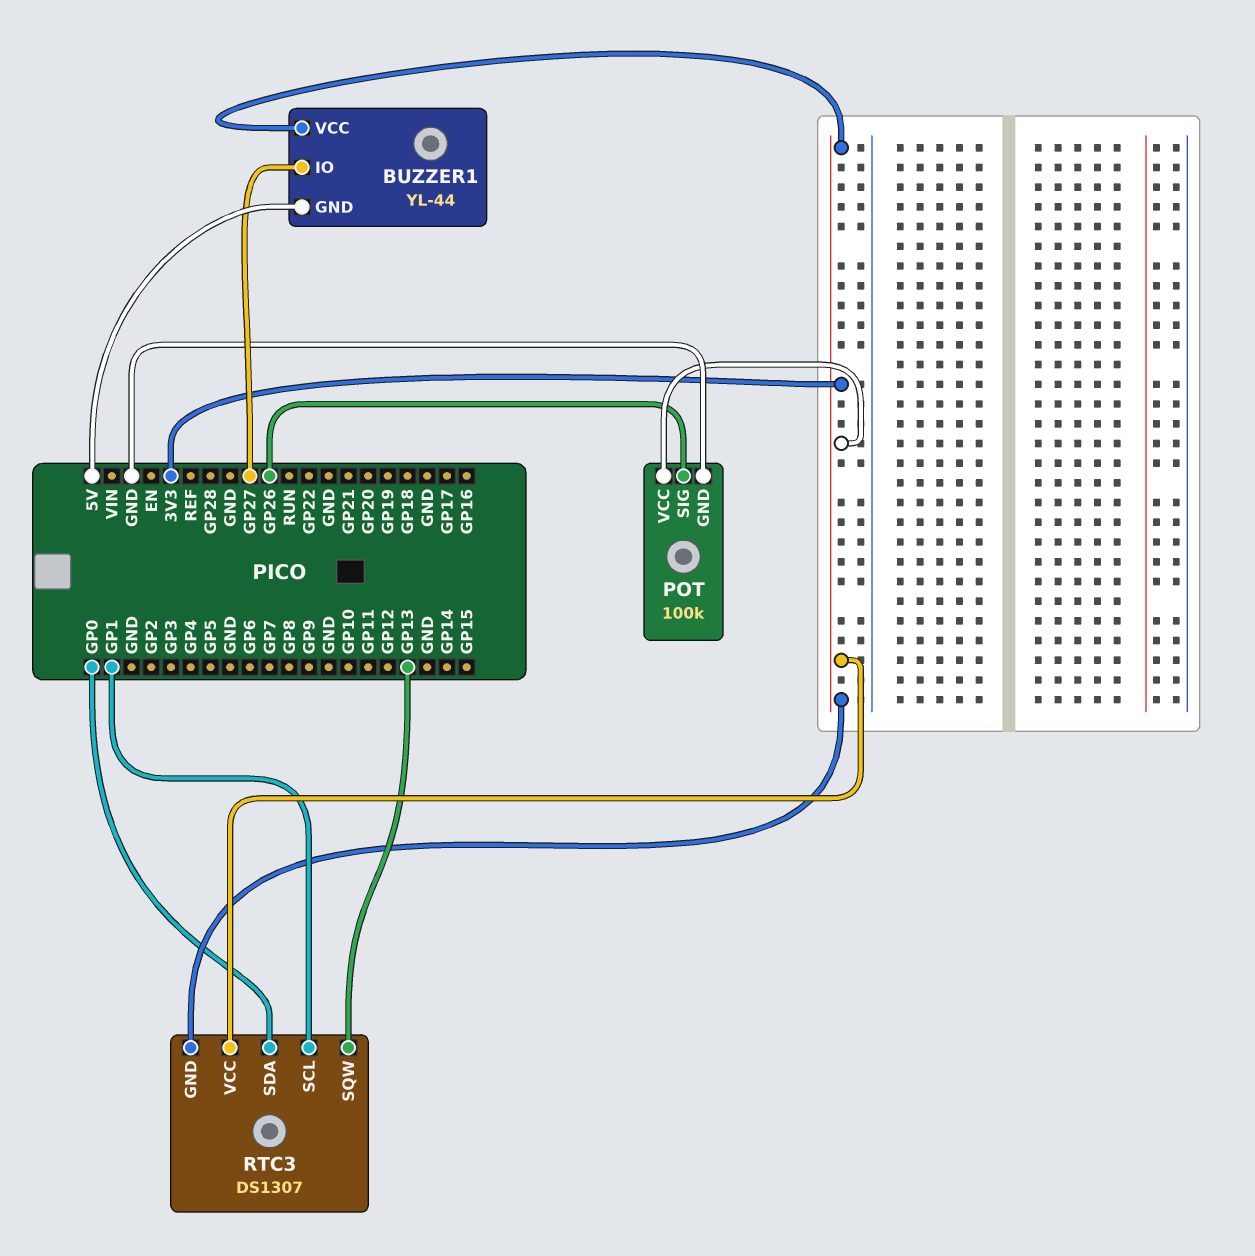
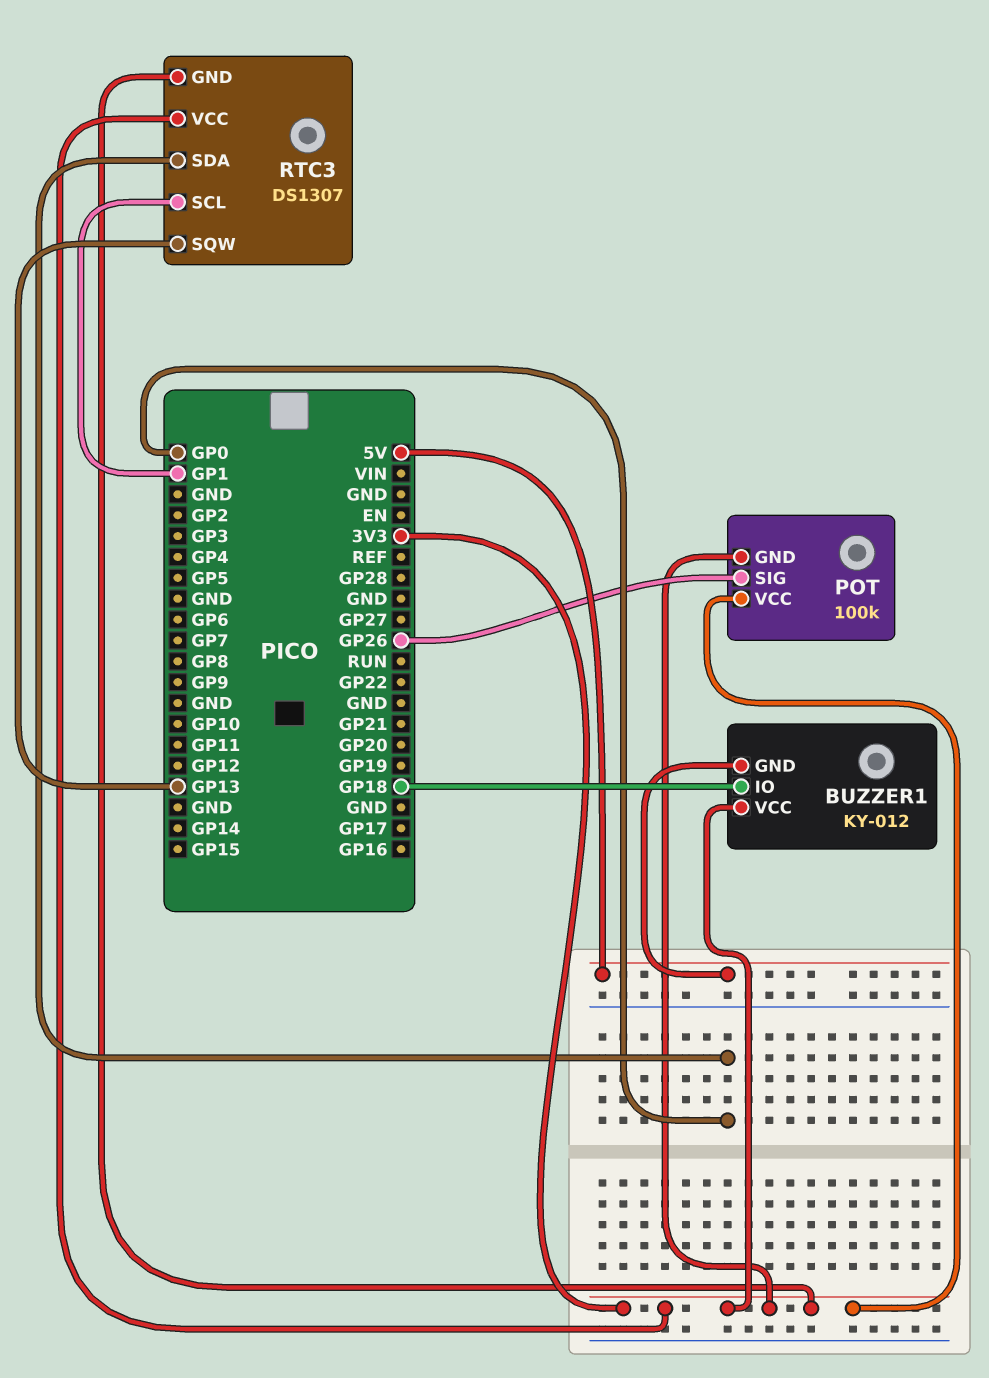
BUZZER1: YL-44 -> KY-012
BUZZER1 pin IO: GP27 -> GP18
POT pin GND: GND -> 3V3

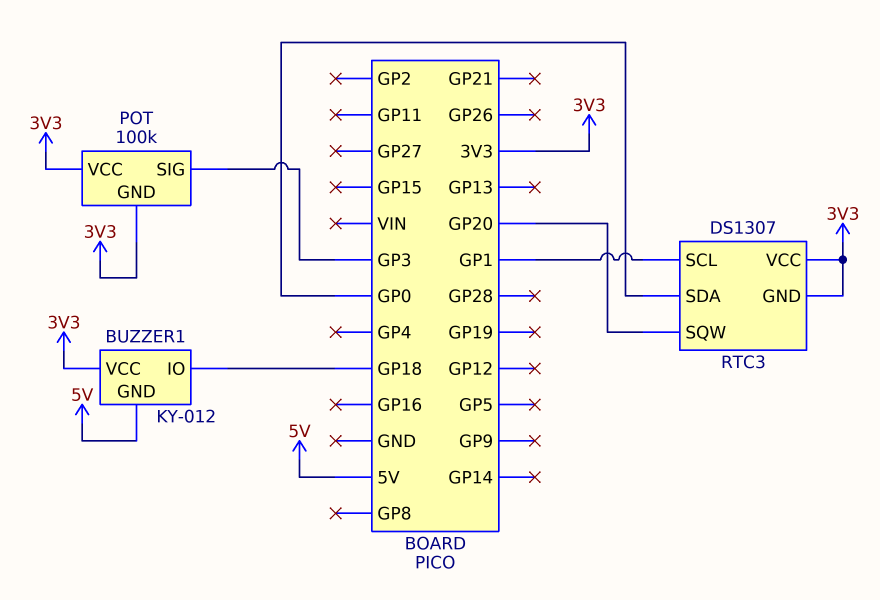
POT pin SIG: GP26 -> GP3
RTC3 pin SQW: GP13 -> GP20

